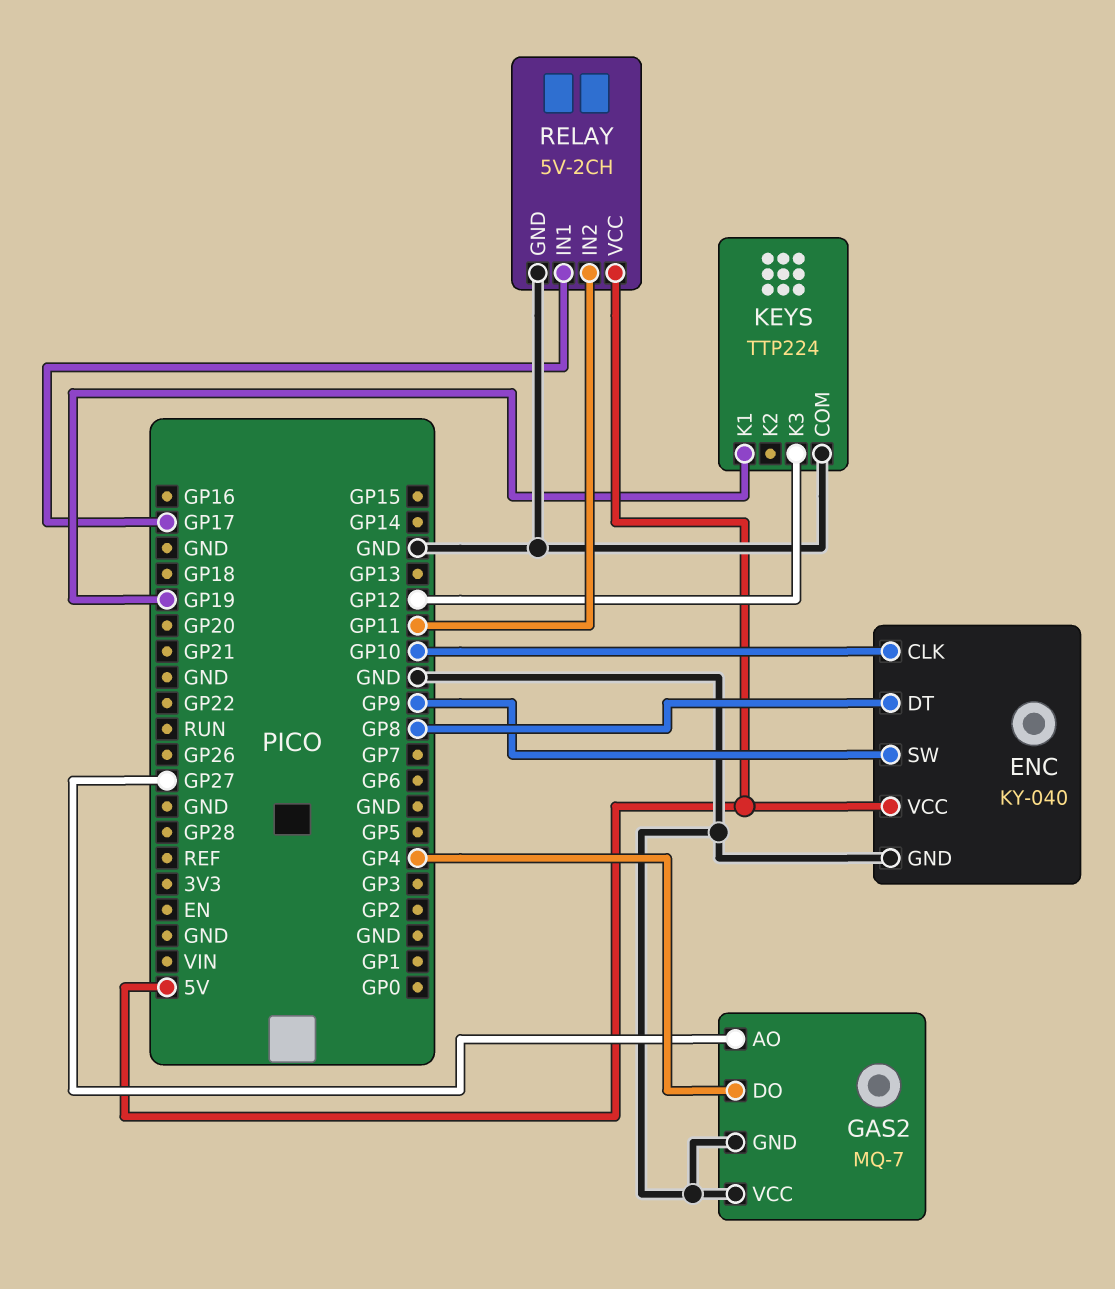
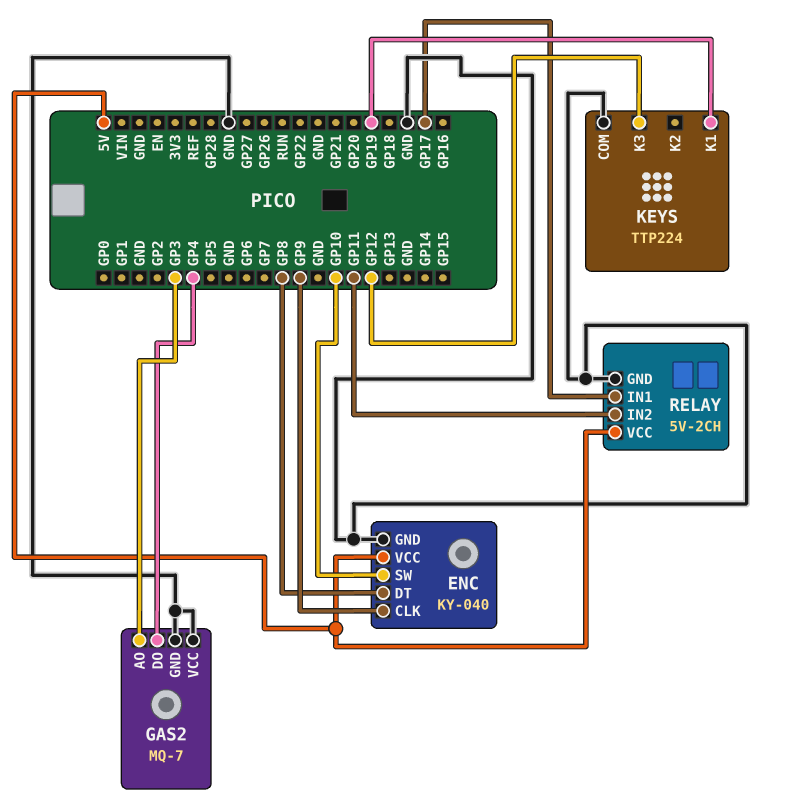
ENC pin CLK: GP10 -> GP9
ENC pin SW: GP9 -> GP10
GAS2 pin AO: GP27 -> GP3

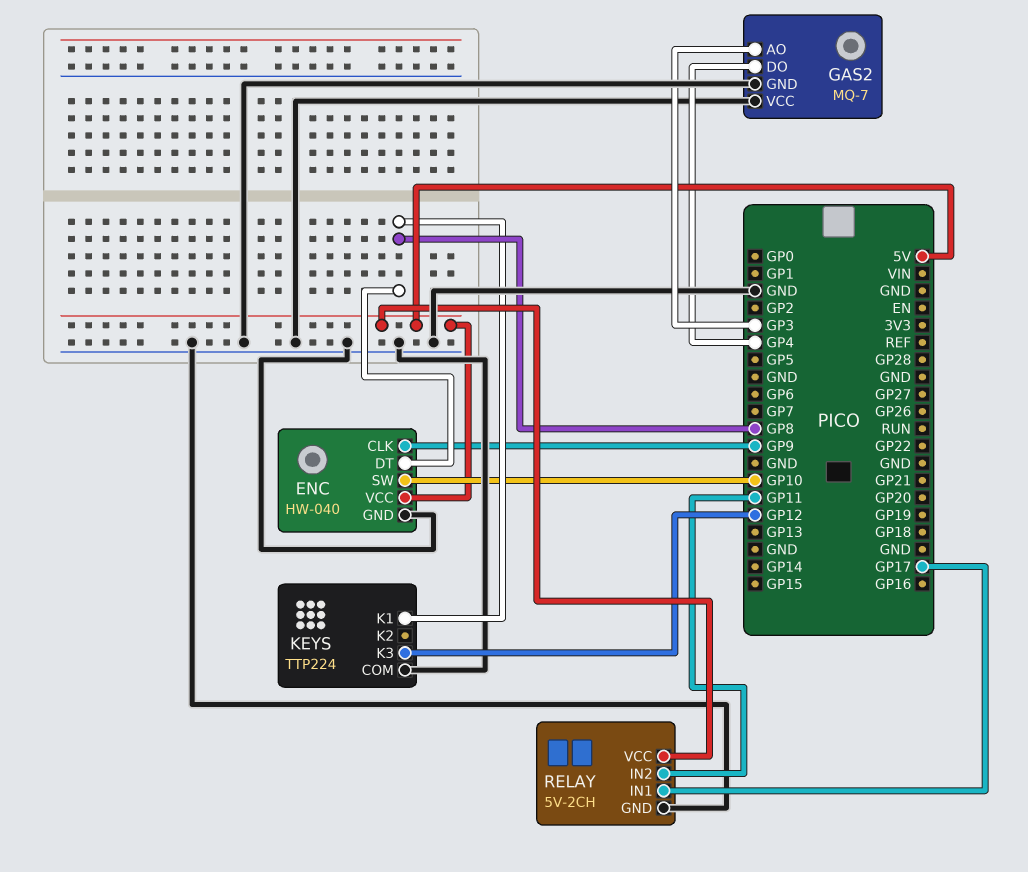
ENC: KY-040 -> HW-040
KEYS pin K1: GP19 -> GP8

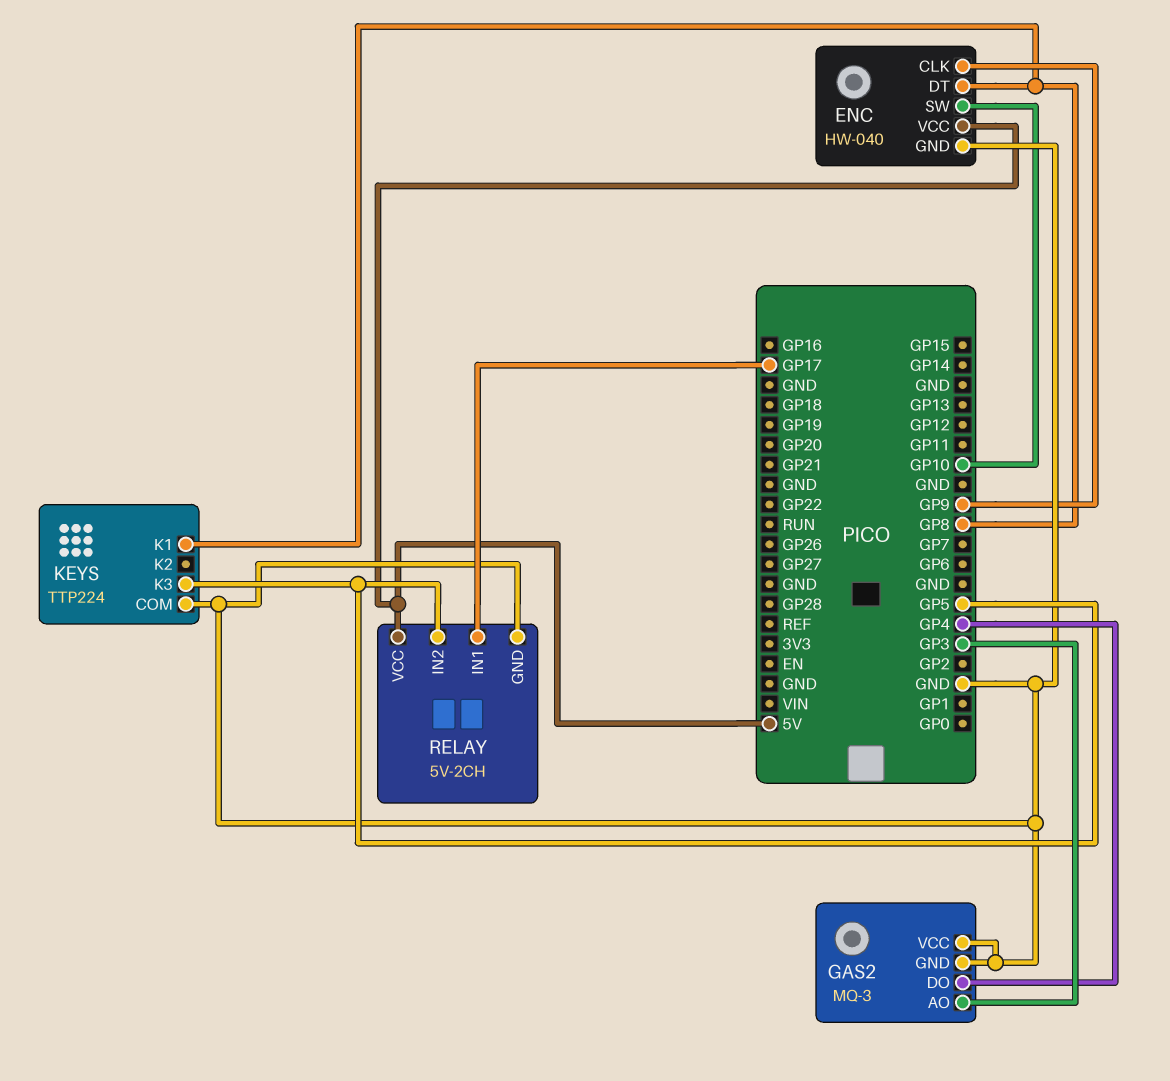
GAS2: MQ-7 -> MQ-3
KEYS pin K3: GP12 -> GP5
RELAY pin IN2: GP11 -> GP5

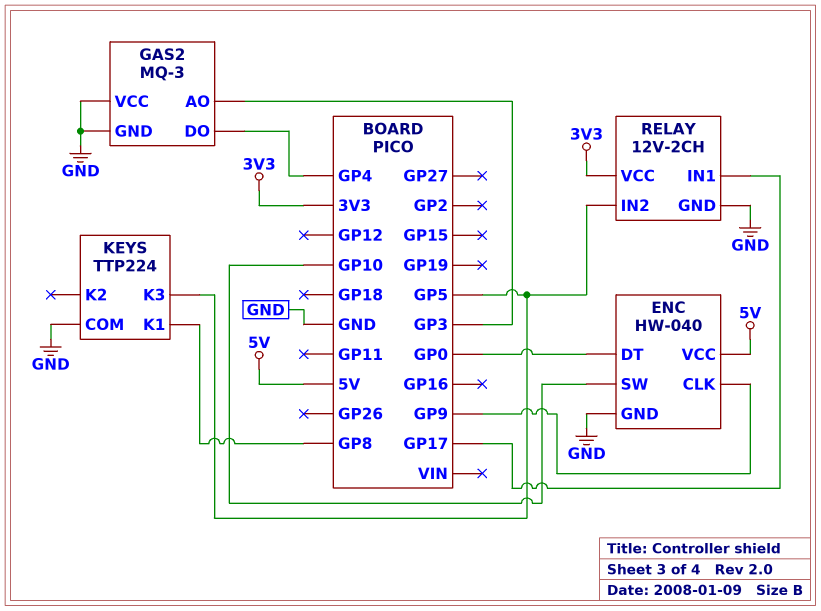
ENC pin DT: GP8 -> GP0
RELAY: 5V-2CH -> 12V-2CH
RELAY pin VCC: 5V -> 3V3

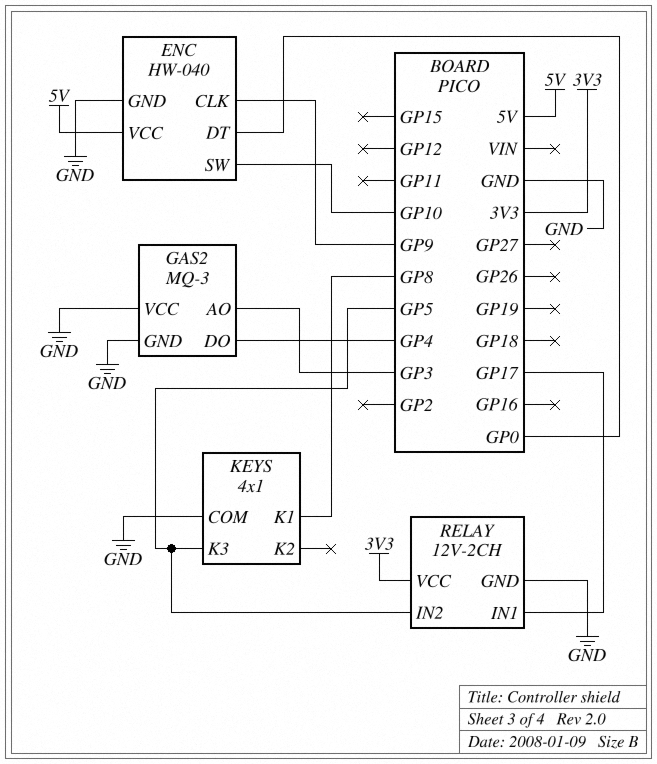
KEYS: TTP224 -> 4x1

